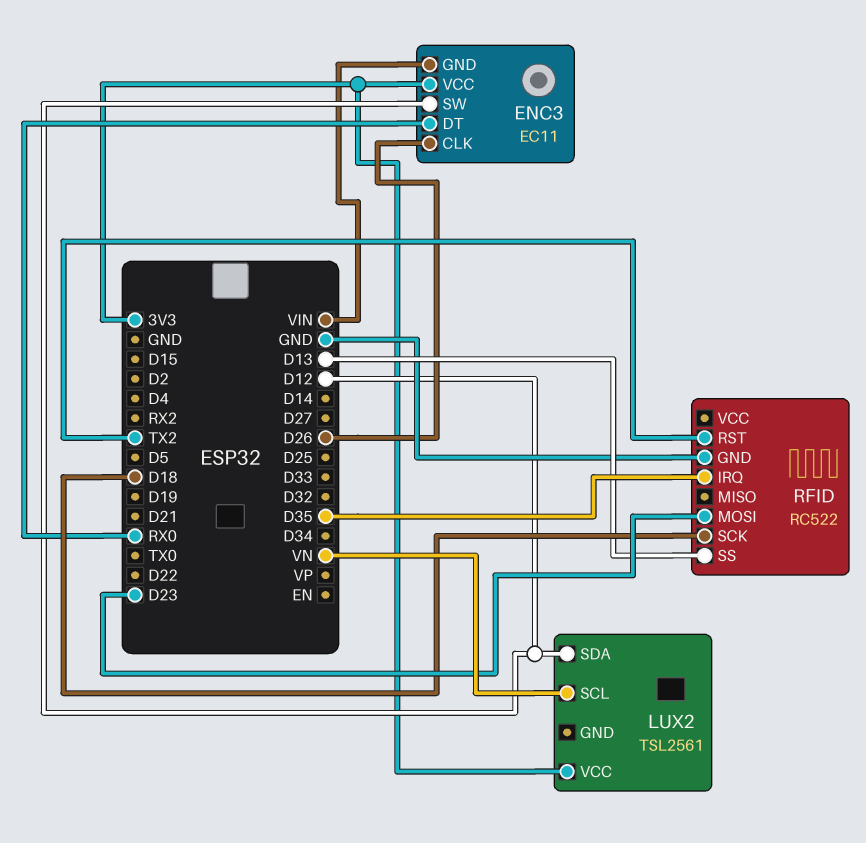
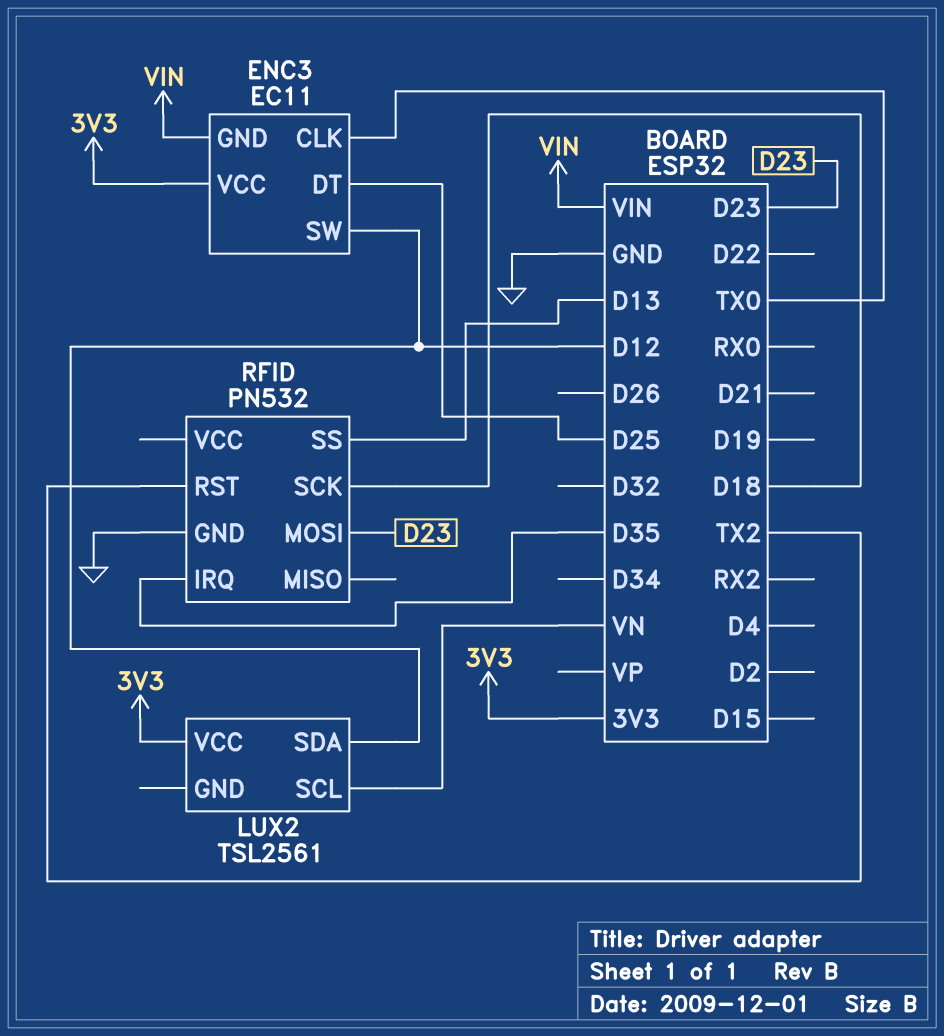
ENC3 pin CLK: D26 -> TX0
ENC3 pin DT: RX0 -> D25
RFID: RC522 -> PN532

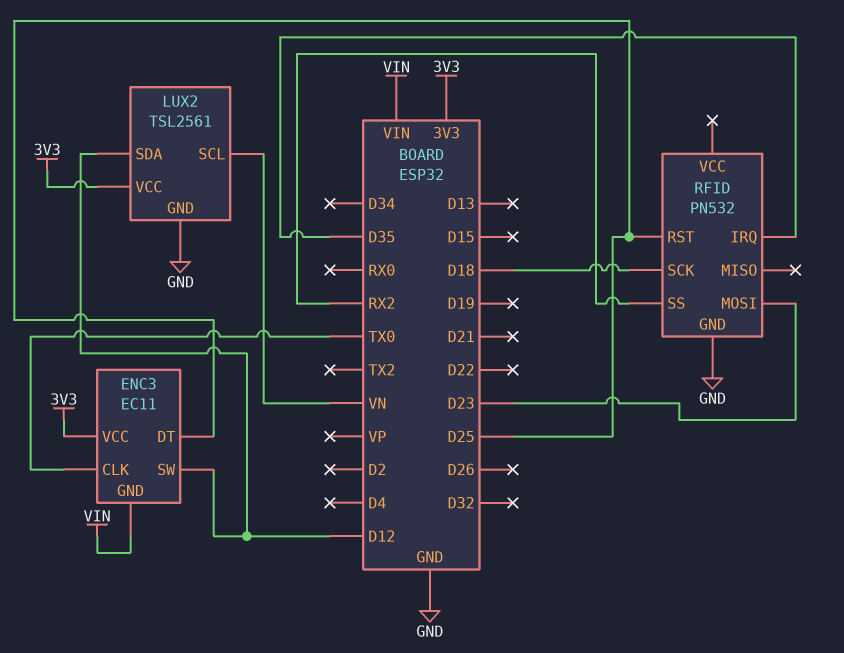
LUX2 pin GND: none -> GND
RFID pin RST: TX2 -> D25
RFID pin SS: D13 -> RX2

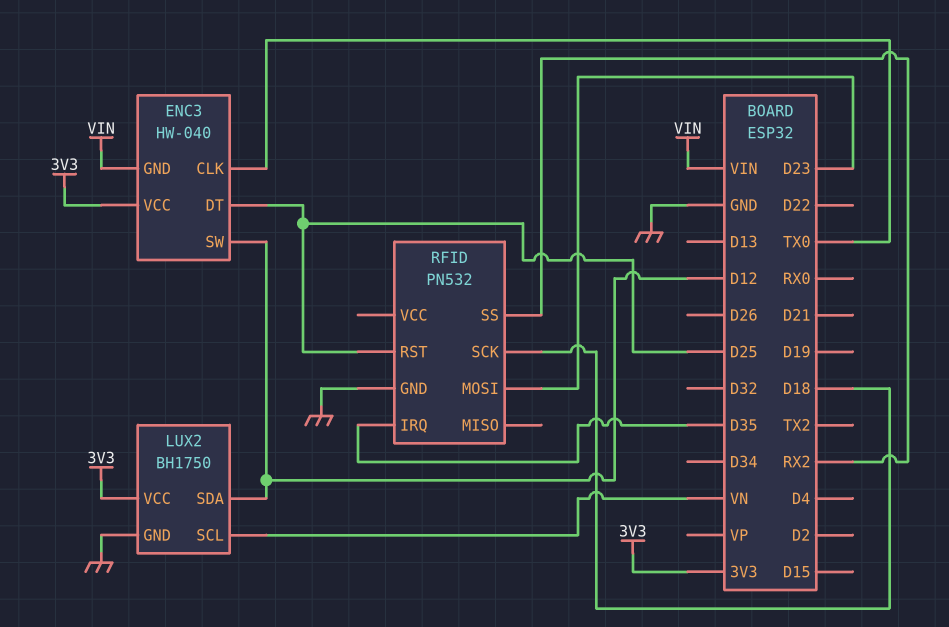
ENC3: EC11 -> HW-040
LUX2: TSL2561 -> BH1750

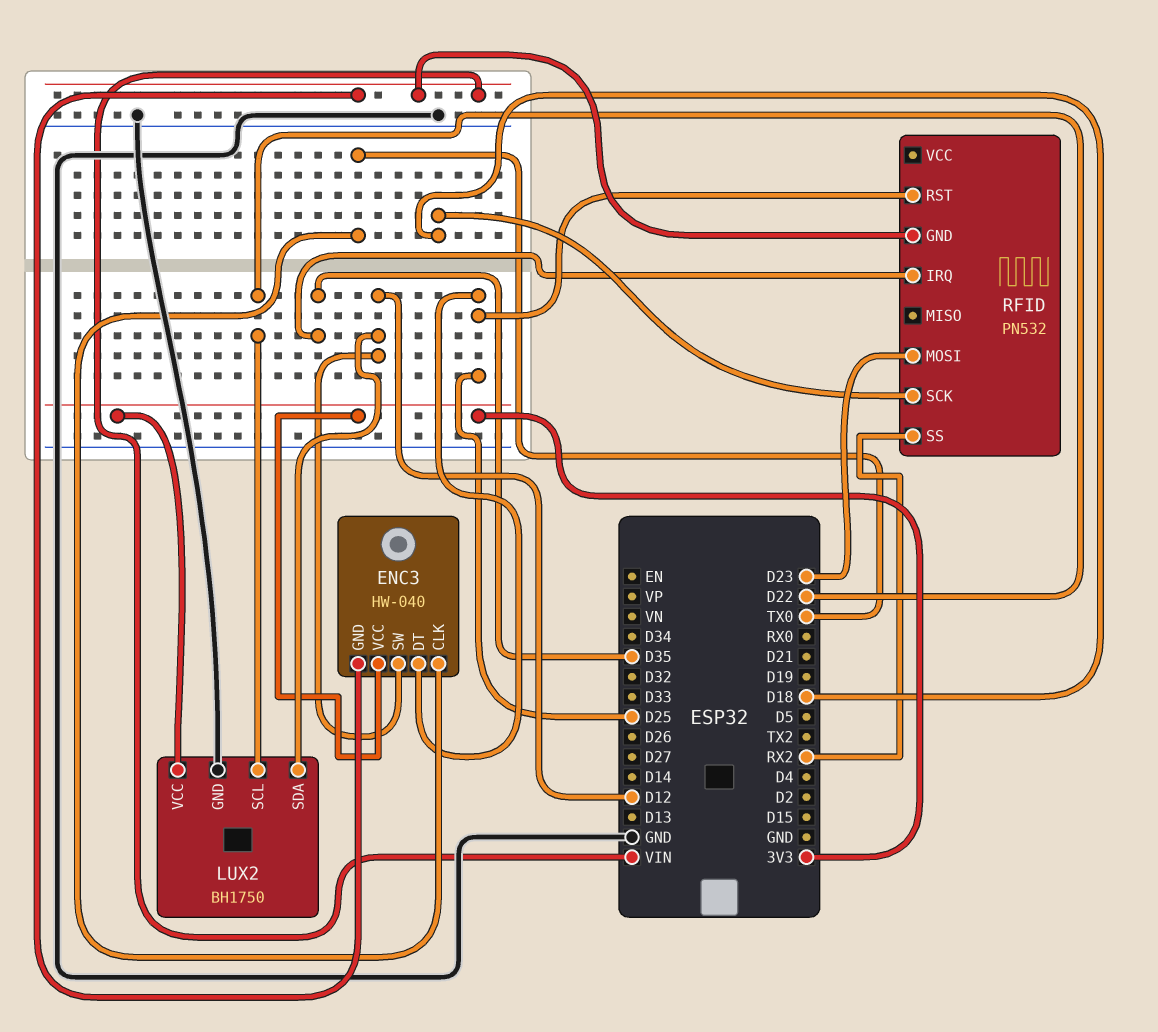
LUX2 pin SCL: VN -> D22
RFID pin GND: GND -> VIN

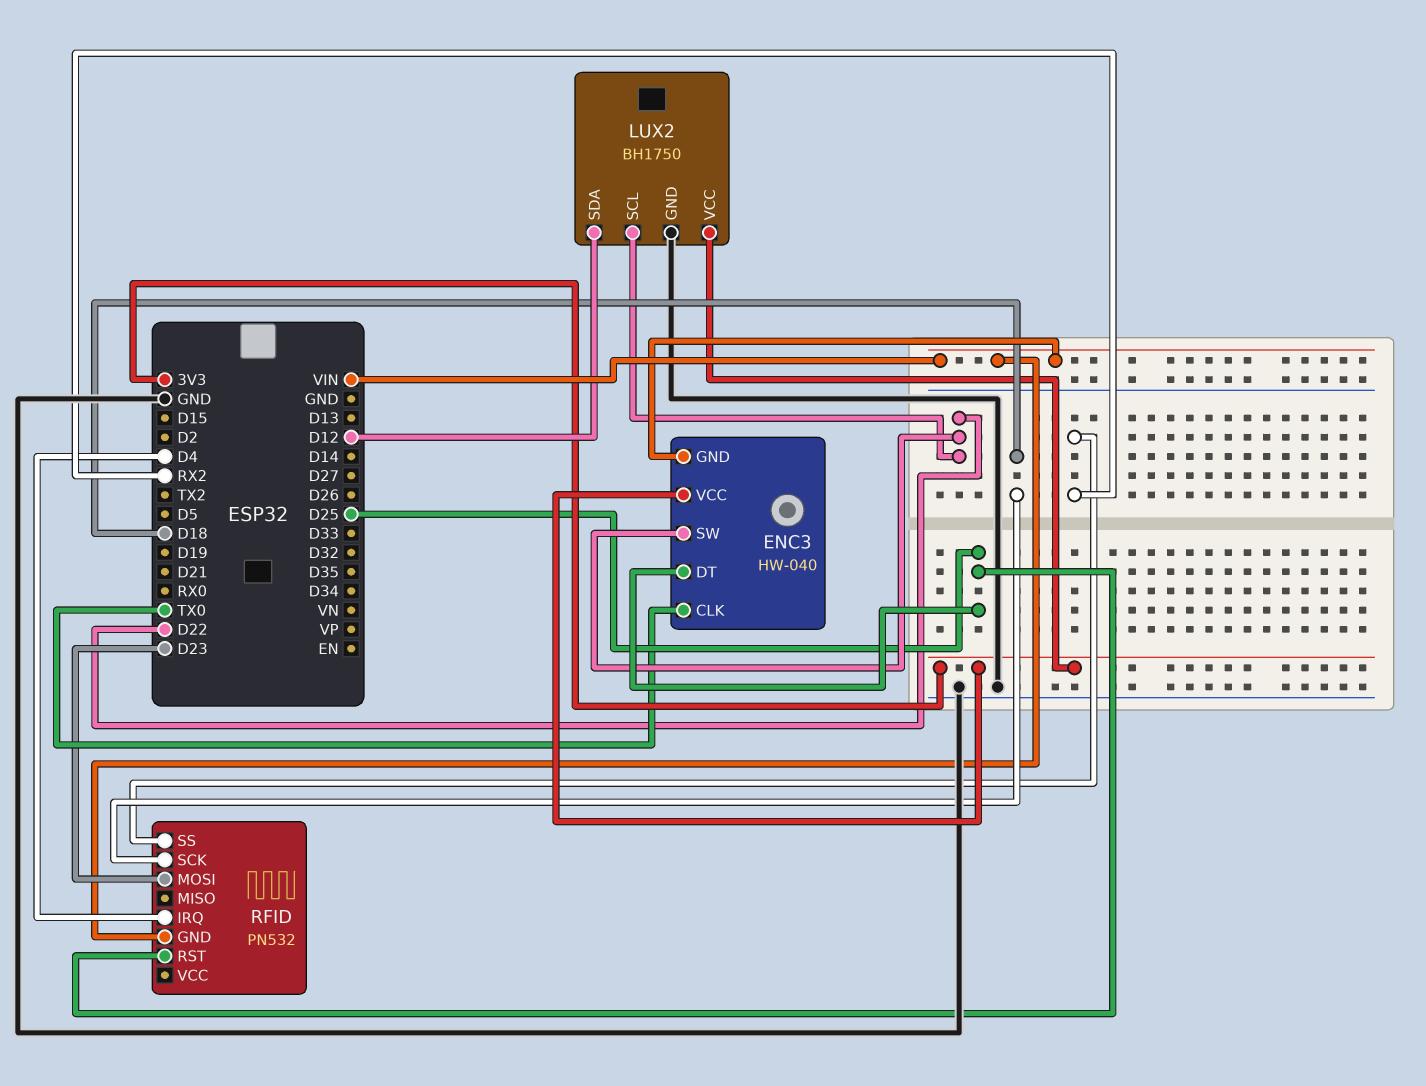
ENC3 pin SW: D12 -> D22
RFID pin IRQ: D35 -> D4

